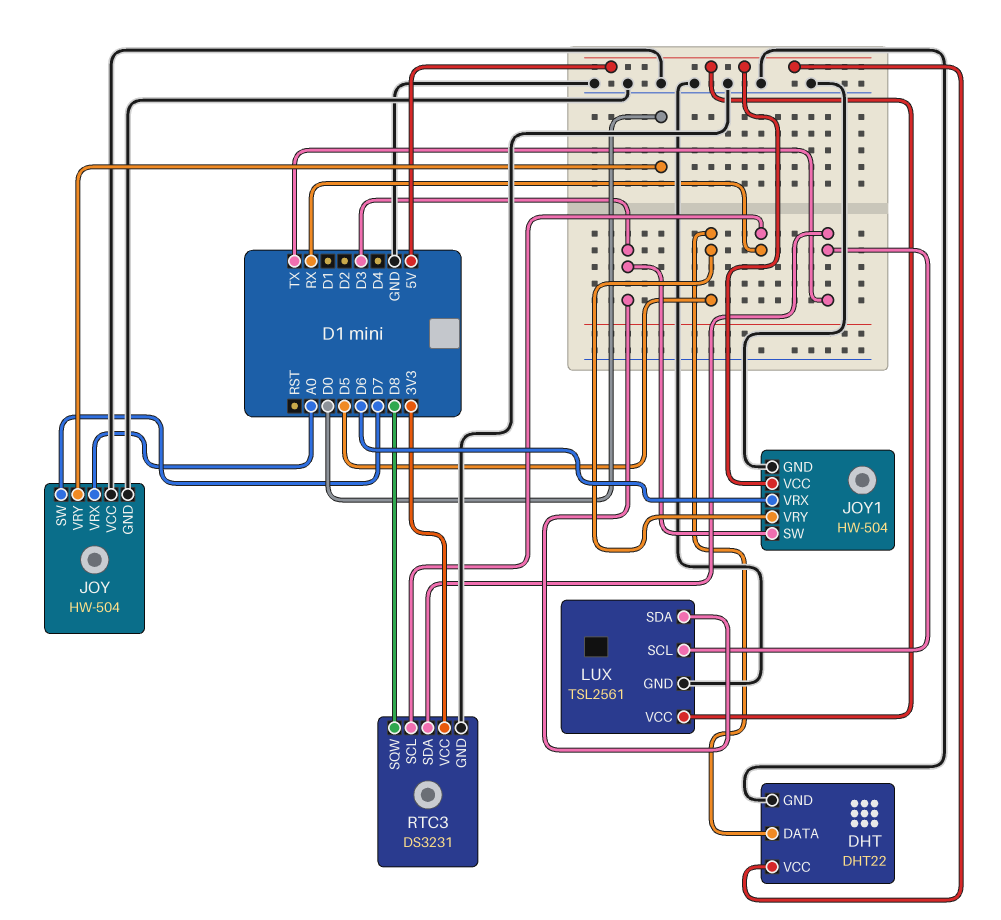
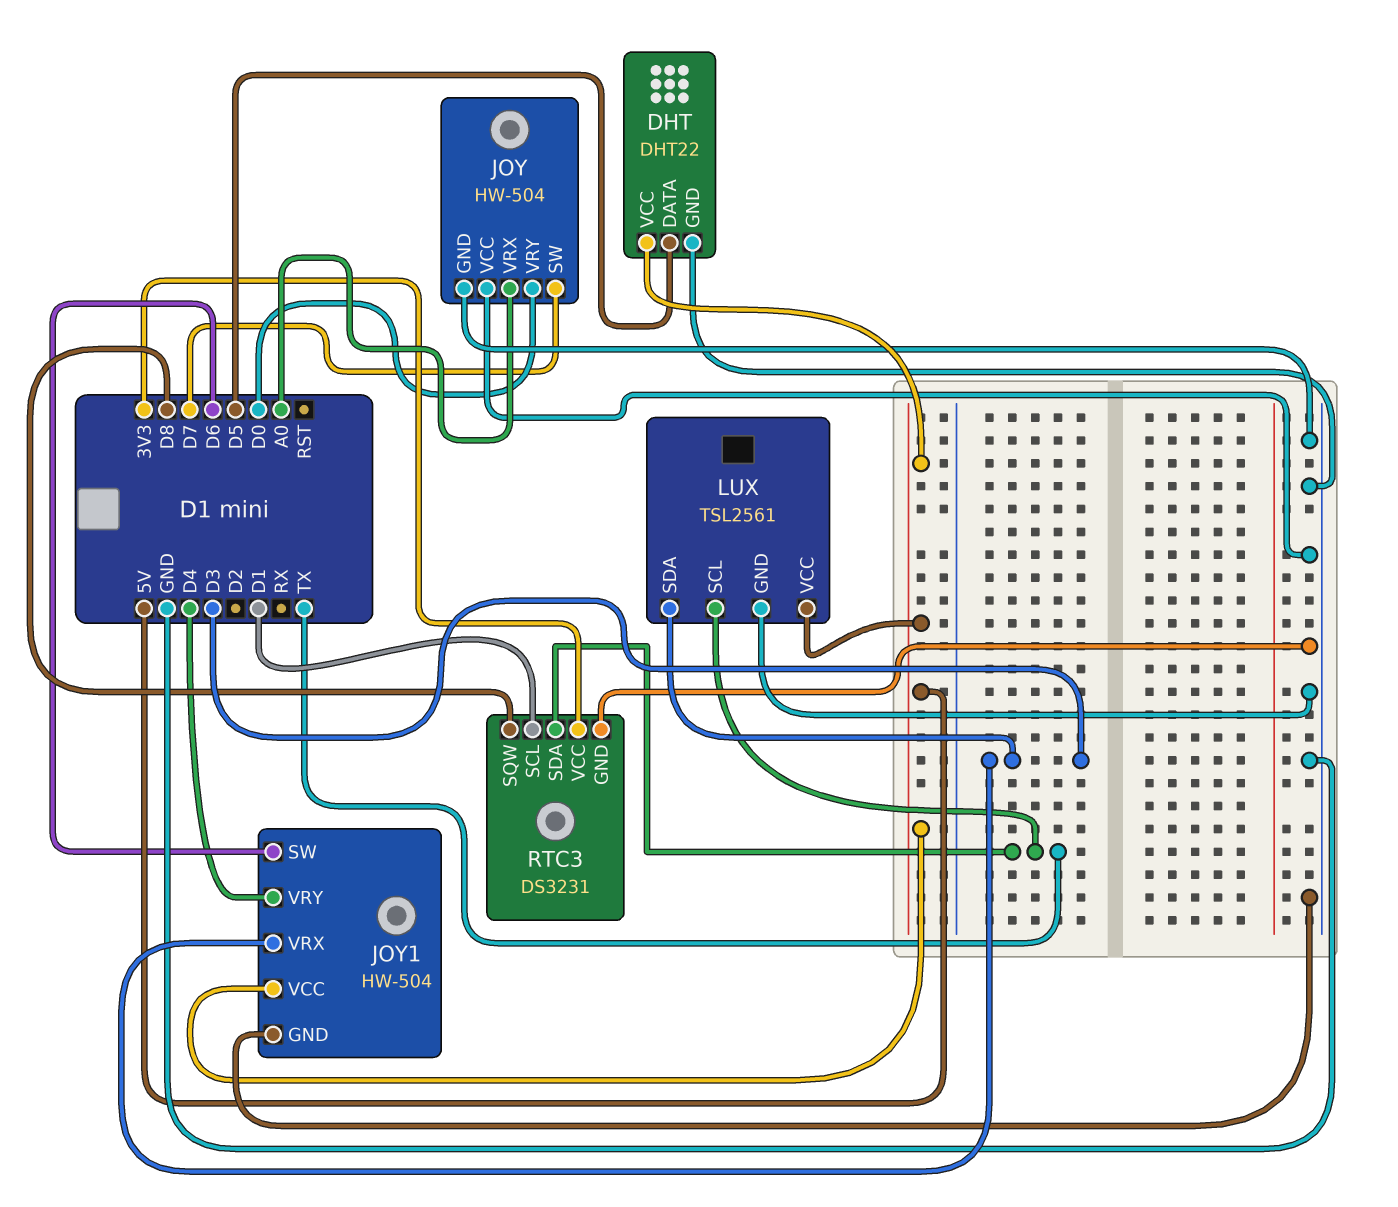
JOY1 pin SW: D3 -> D6
JOY1 pin VRX: D6 -> D3
JOY1 pin VRY: D5 -> D4
RTC3 pin SCL: RX -> D1

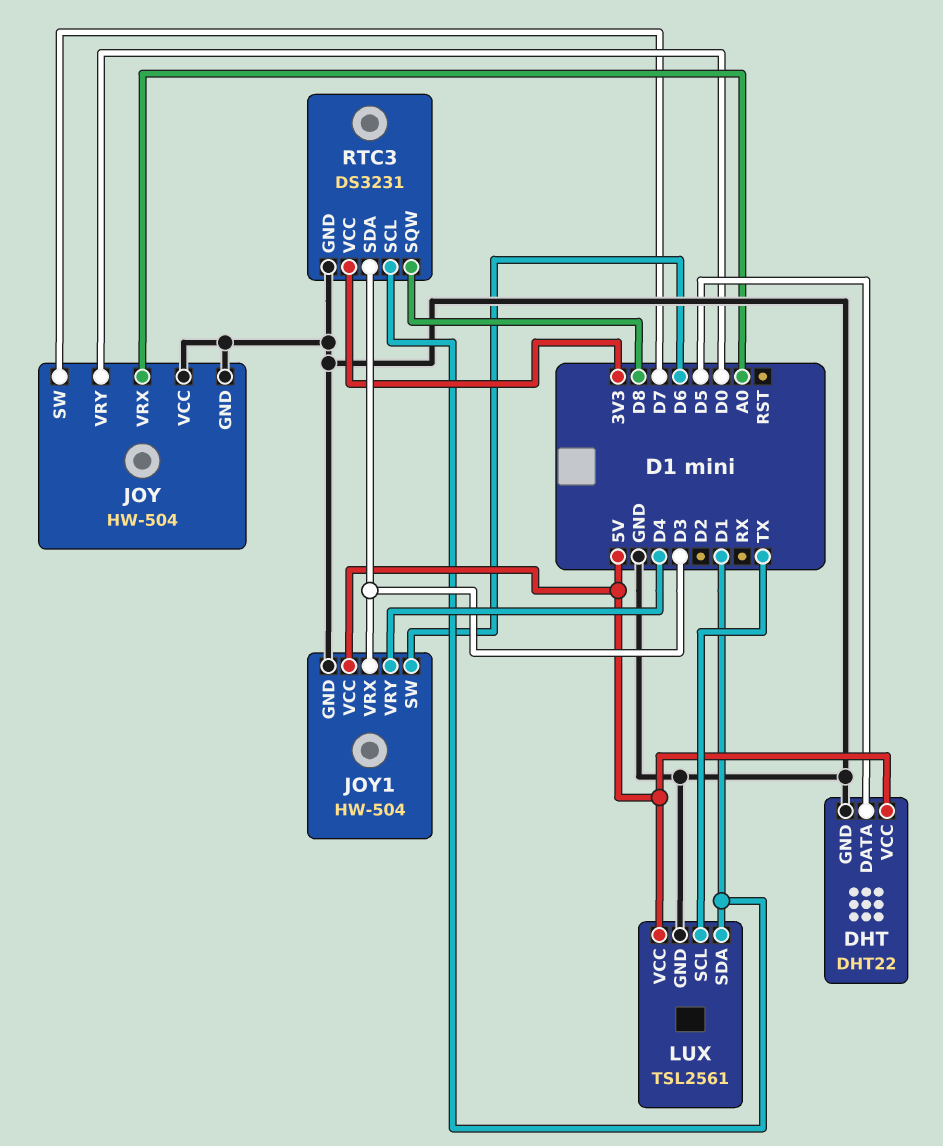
LUX pin SDA: D3 -> D1
RTC3 pin SDA: TX -> D3

